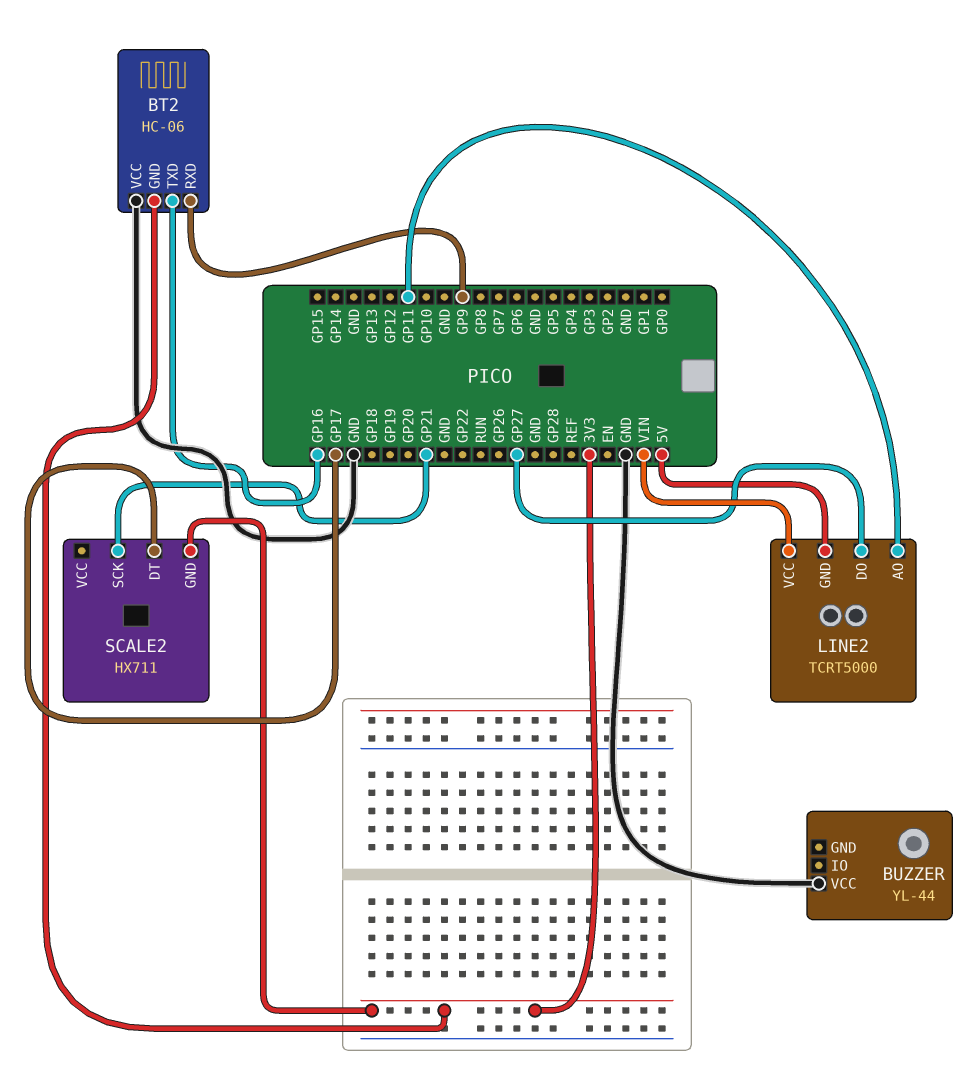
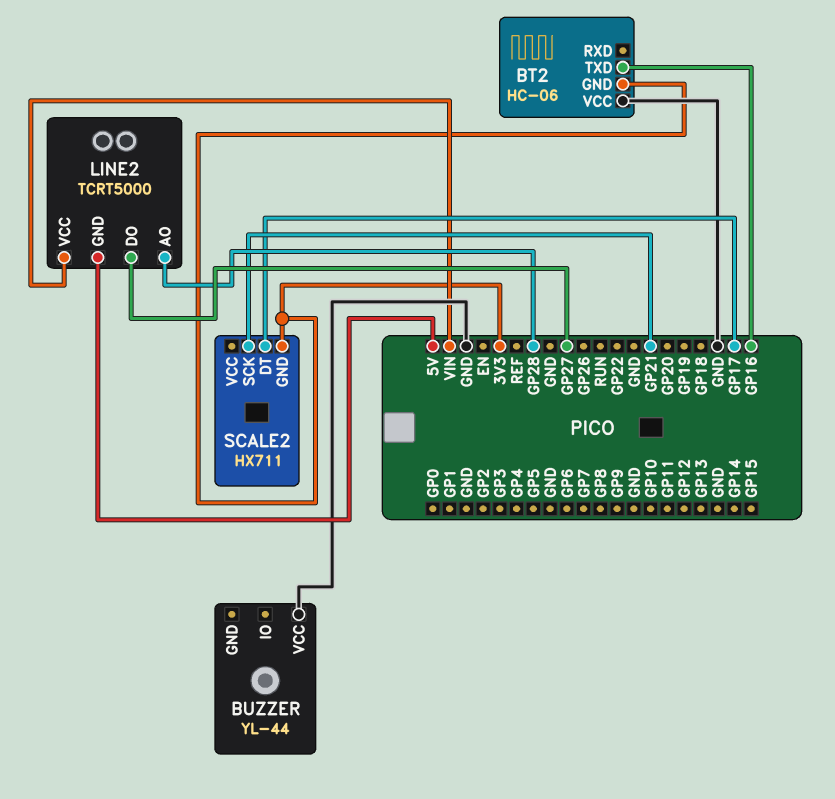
BT2 pin RXD: GP9 -> none
LINE2 pin AO: GP11 -> GP28

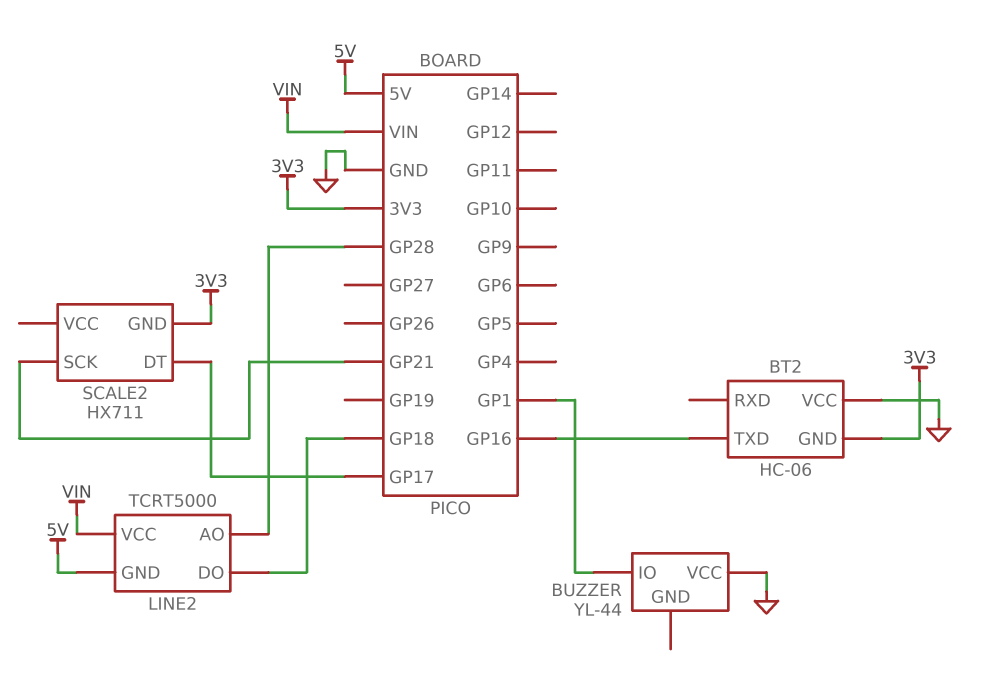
BUZZER pin IO: none -> GP1
LINE2 pin DO: GP27 -> GP18

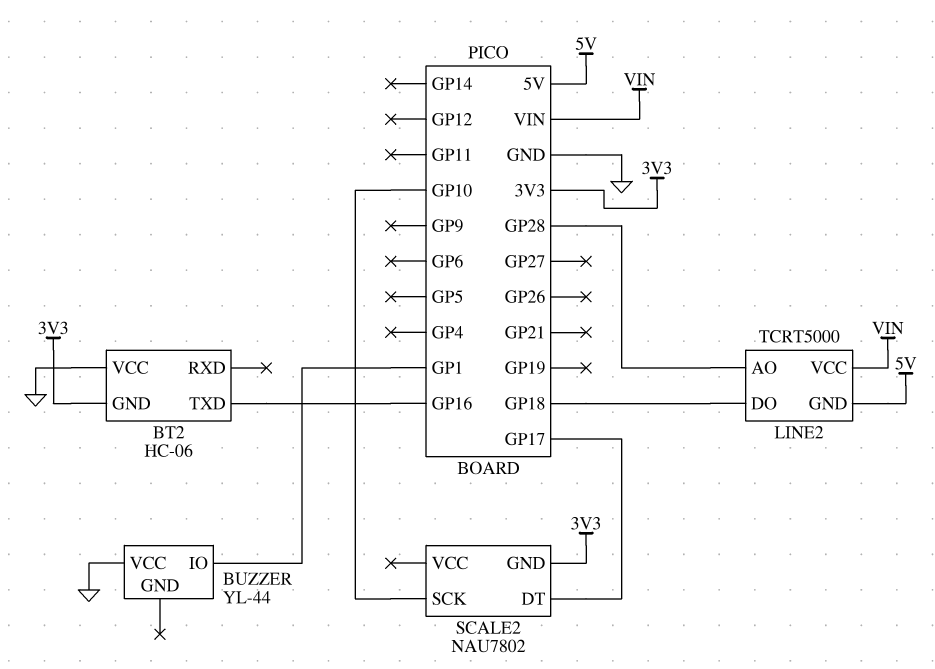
SCALE2: HX711 -> NAU7802
SCALE2 pin SCK: GP21 -> GP10

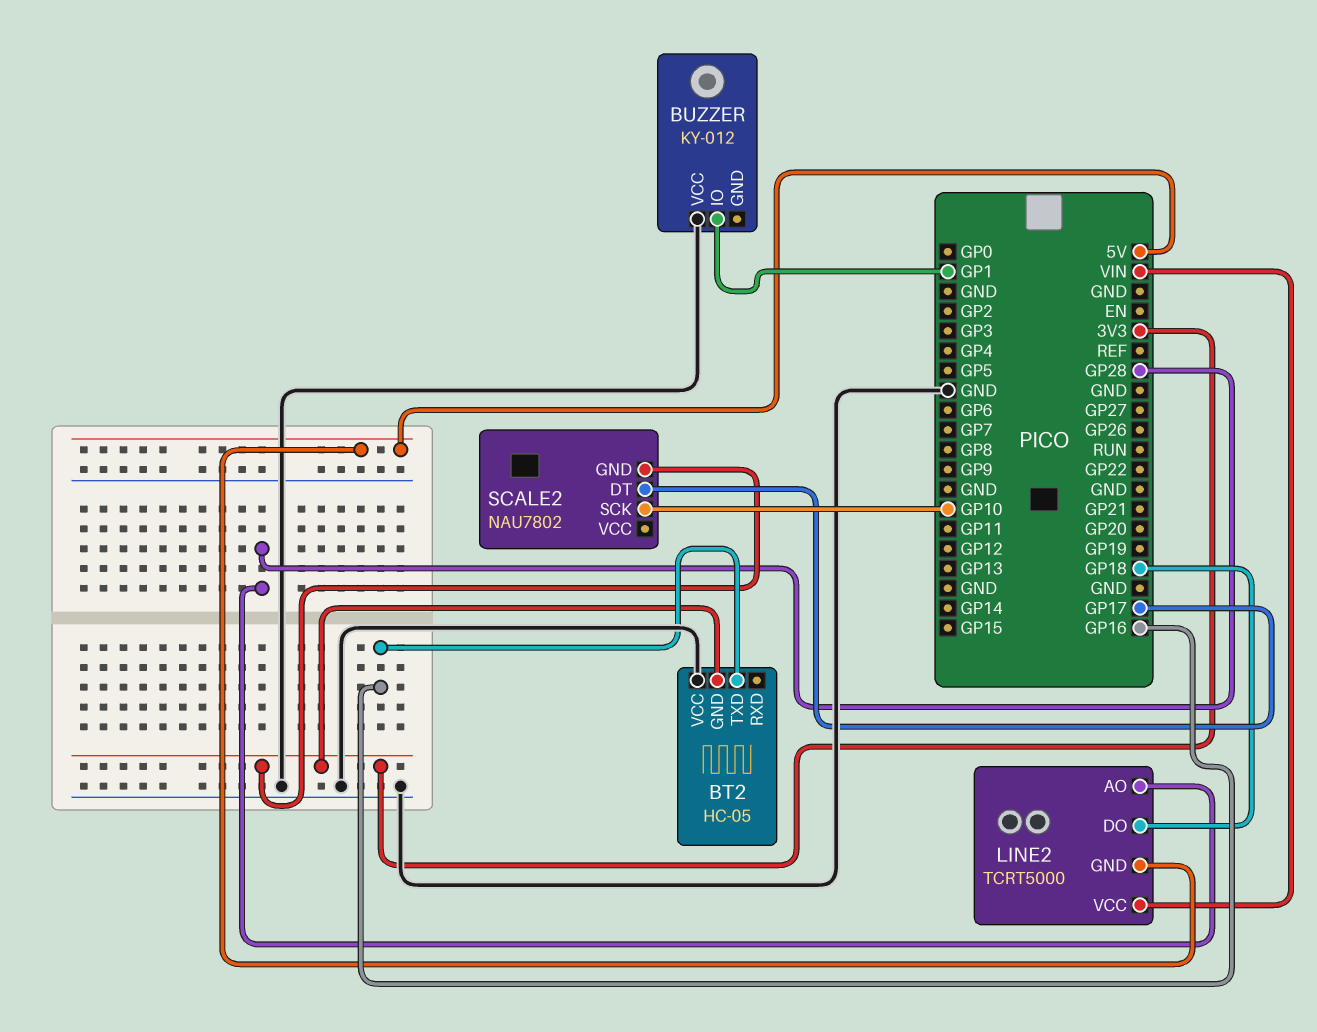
BT2: HC-06 -> HC-05
BUZZER: YL-44 -> KY-012

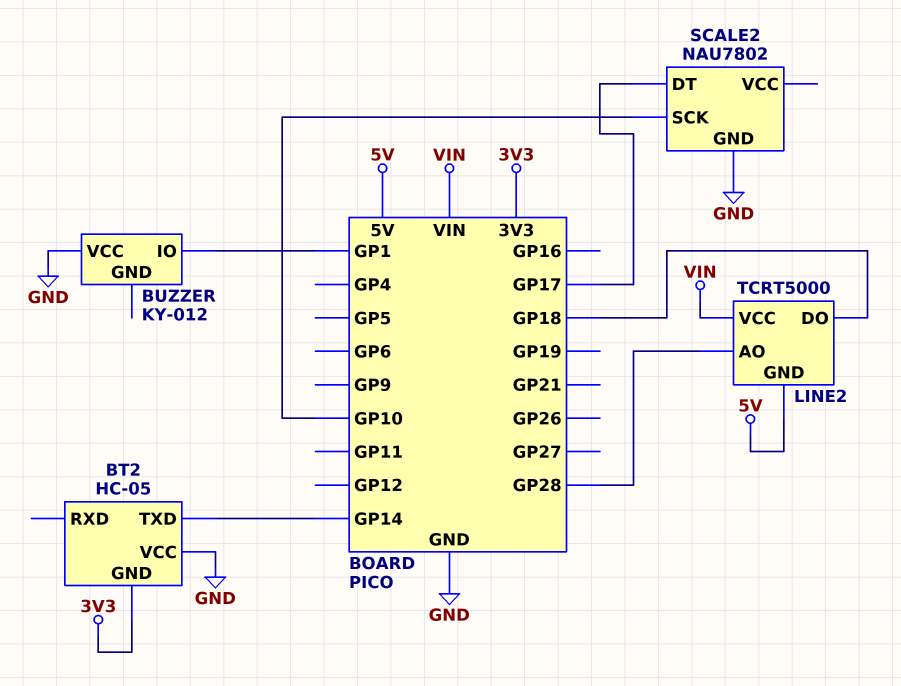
BT2 pin TXD: GP16 -> GP14
SCALE2 pin GND: 3V3 -> GND

